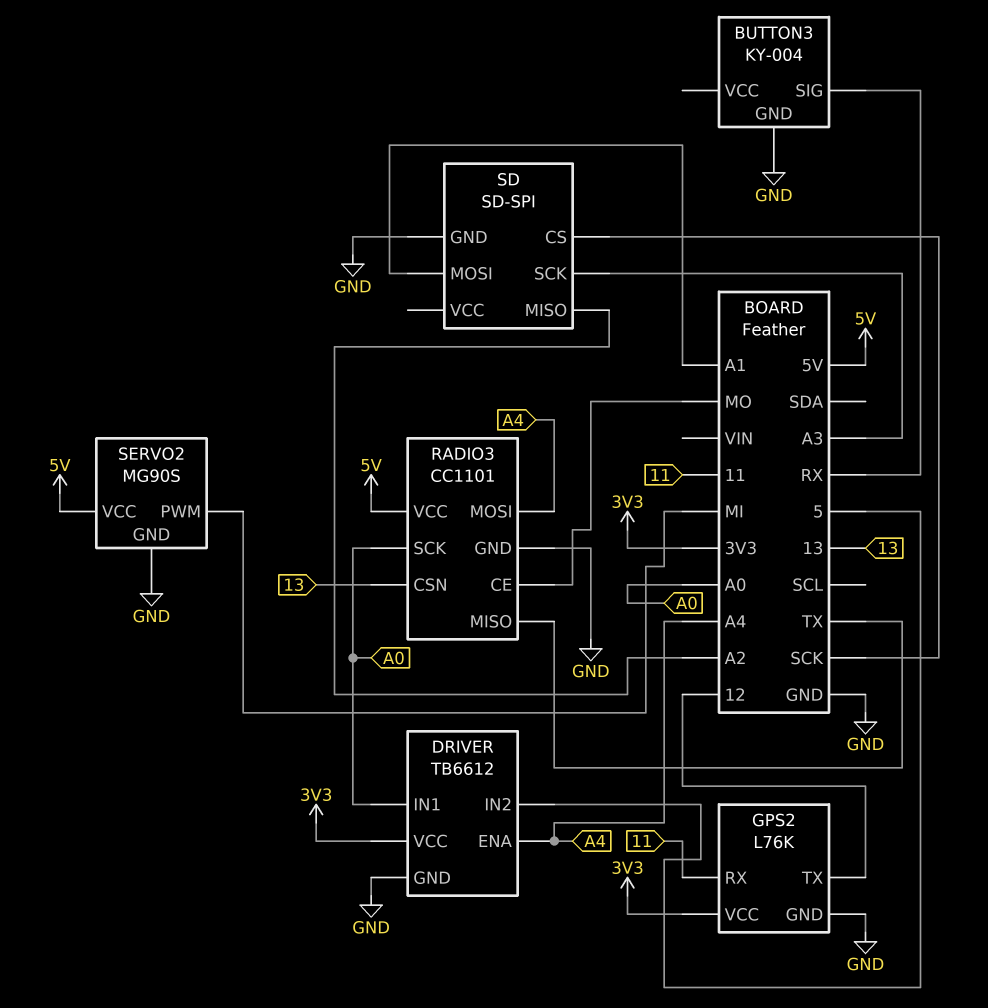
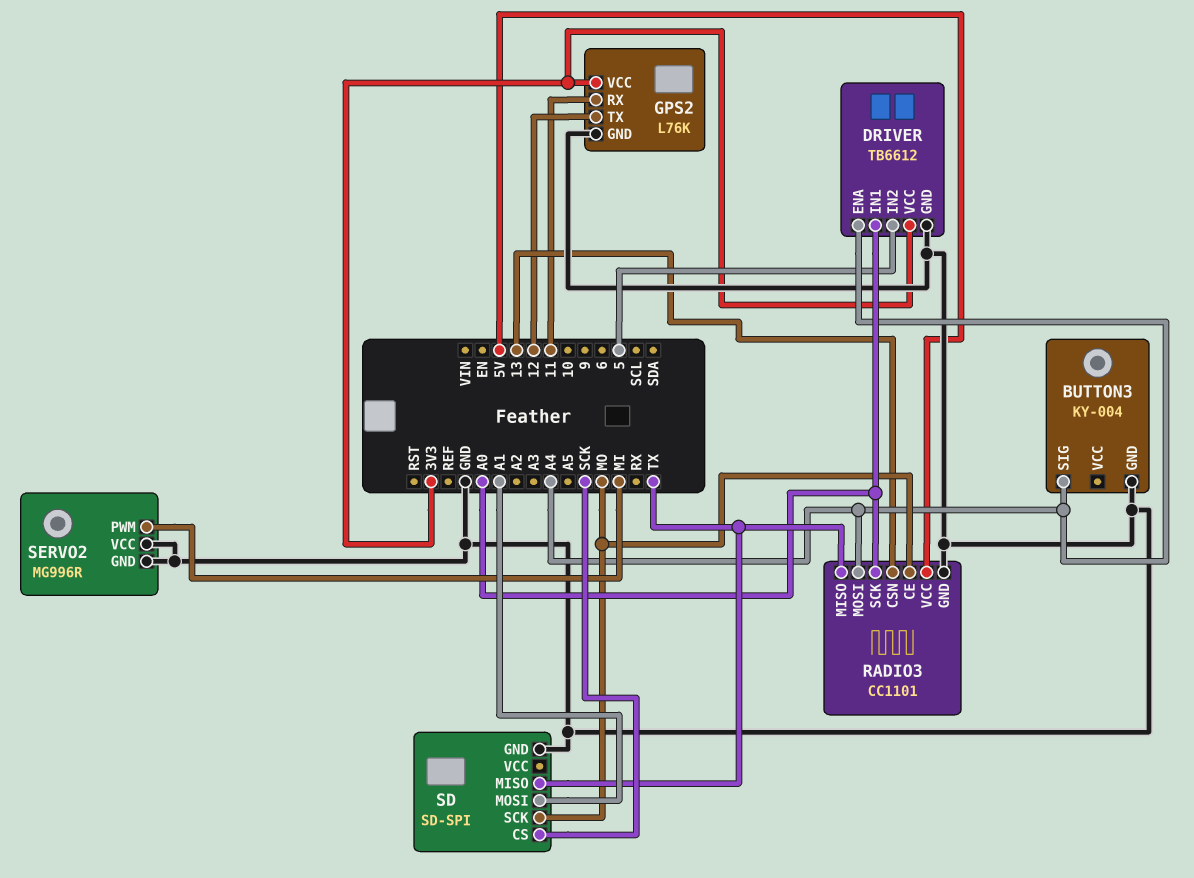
BUTTON3 pin SIG: RX -> A4
SD pin MISO: A2 -> TX
SD pin SCK: A3 -> MO
SERVO2: MG90S -> MG996R
SERVO2 pin VCC: 5V -> GND

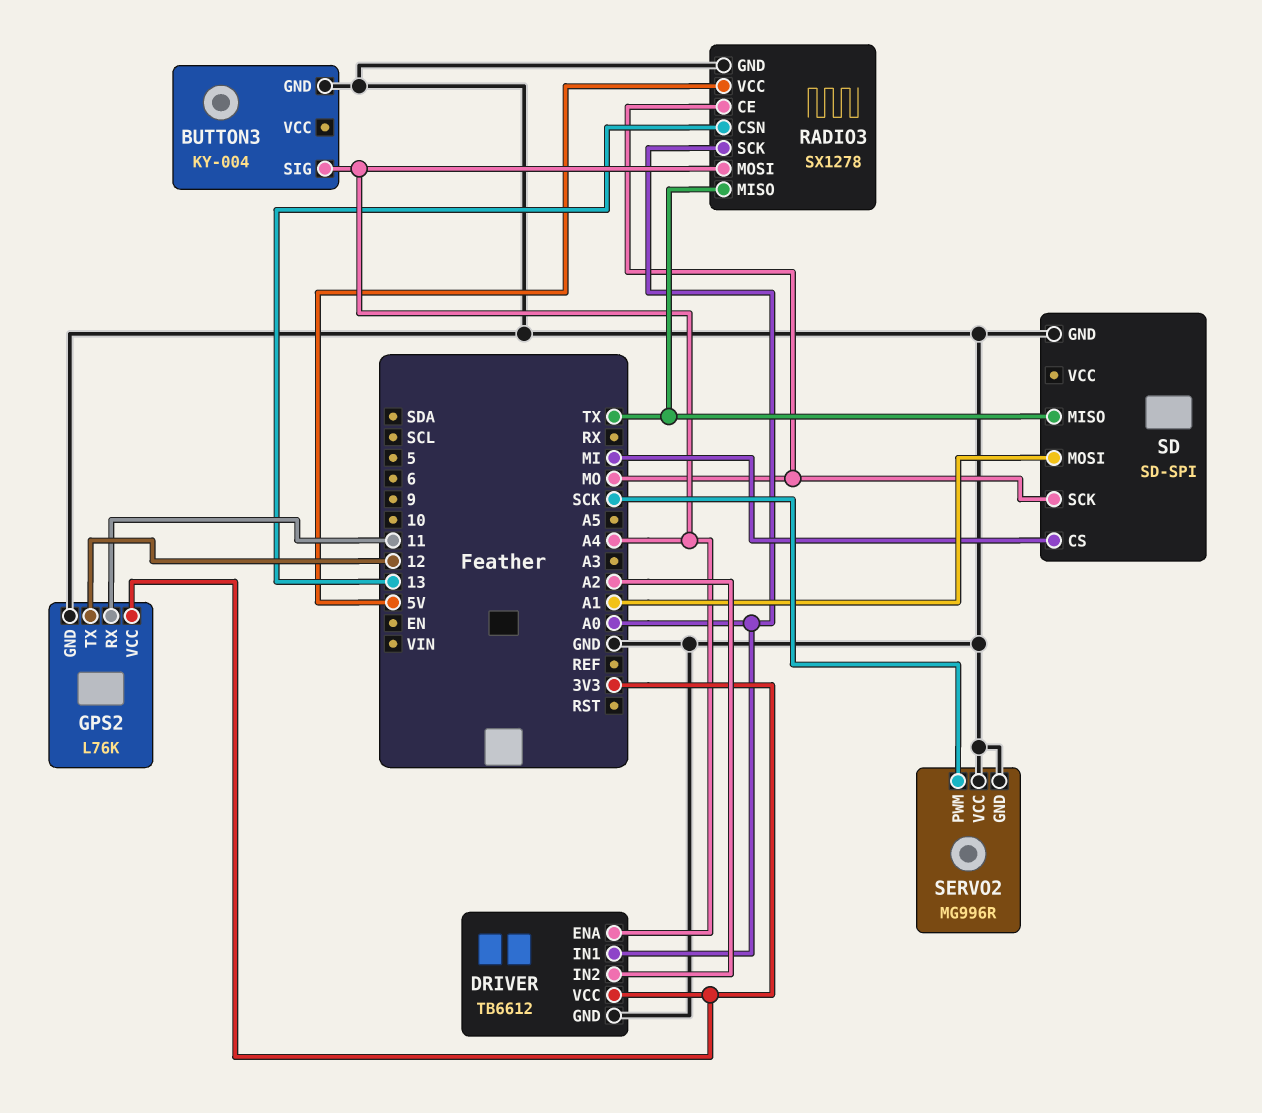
DRIVER pin IN2: 5 -> A2
RADIO3: CC1101 -> SX1278
SD pin CS: SCK -> MI
SERVO2 pin PWM: MI -> SCK

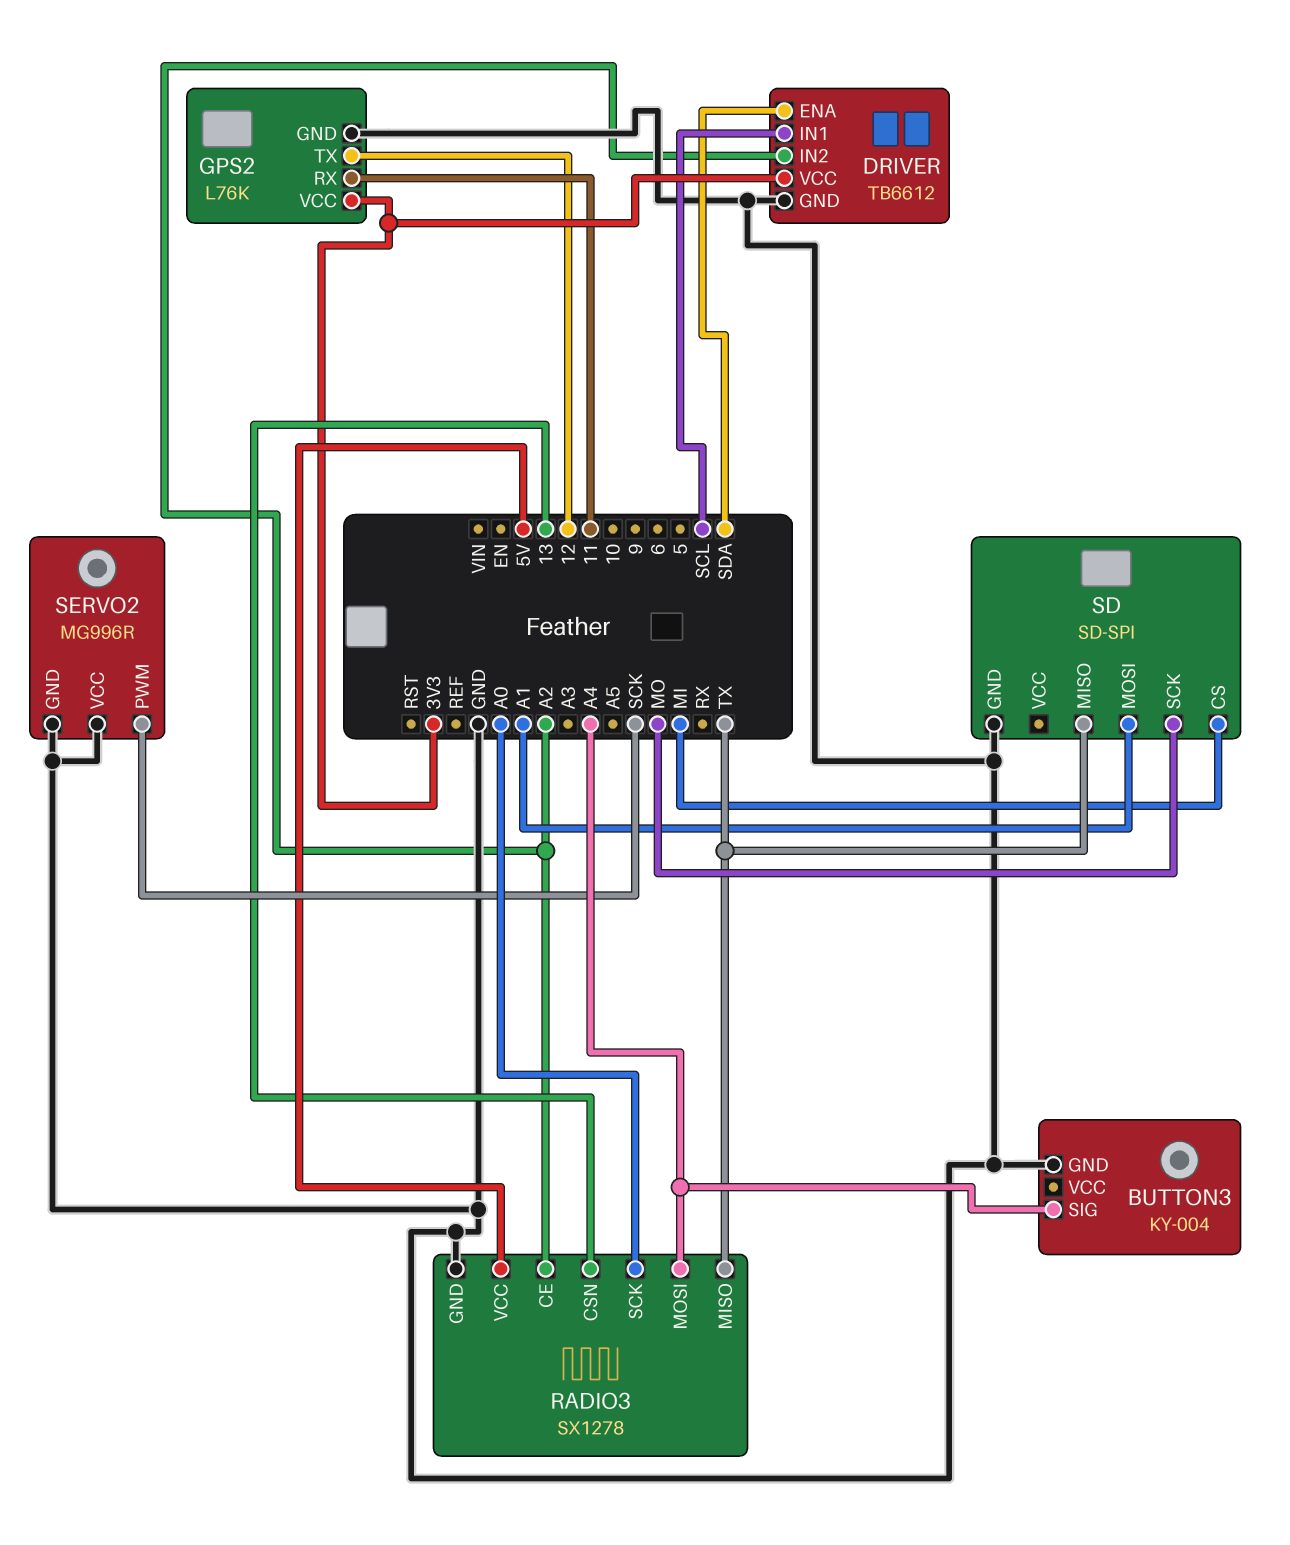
DRIVER pin ENA: A4 -> SDA
DRIVER pin IN1: A0 -> SCL
RADIO3 pin CE: MO -> A2

